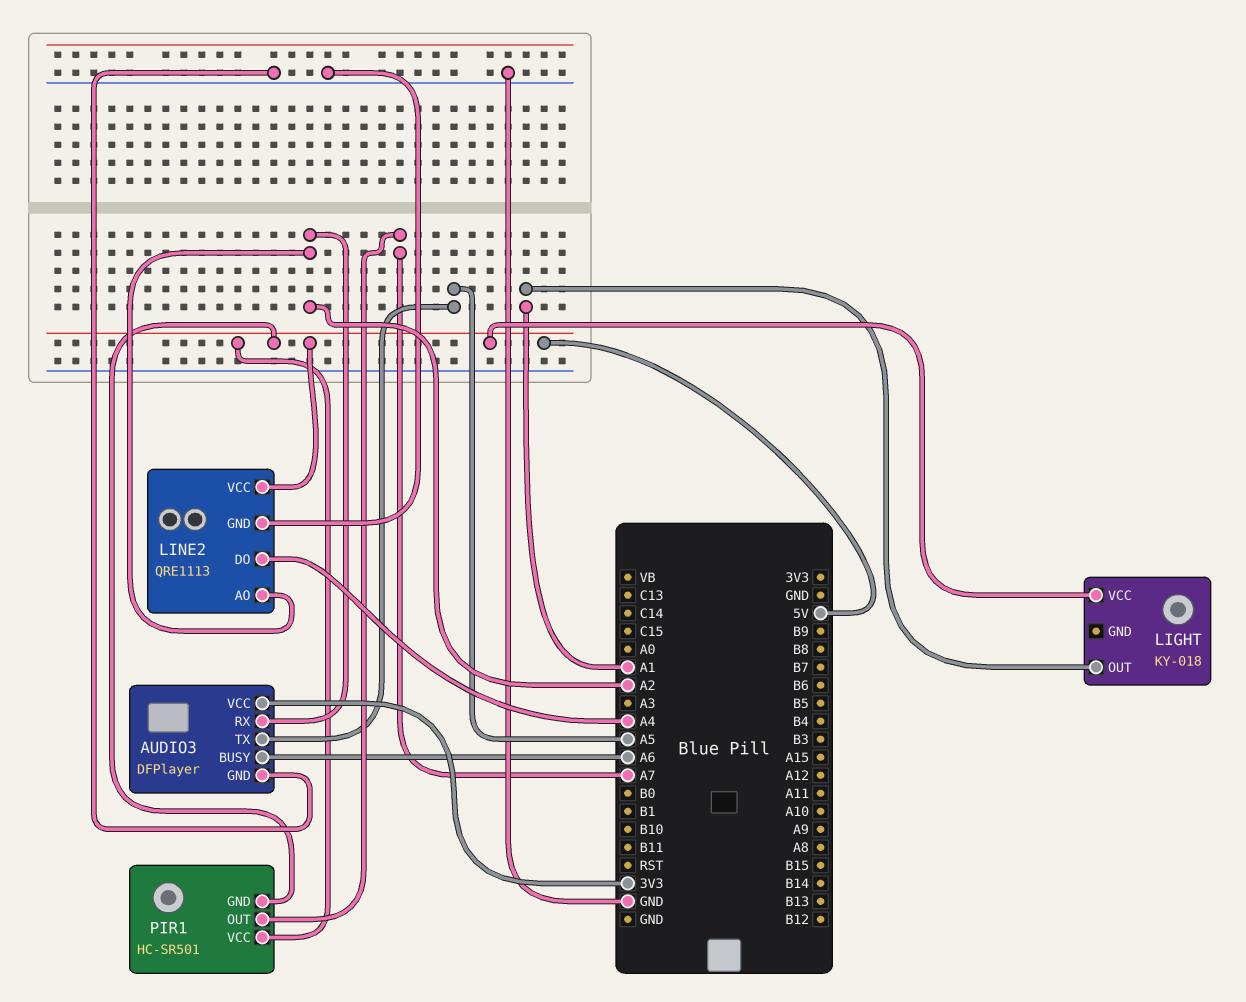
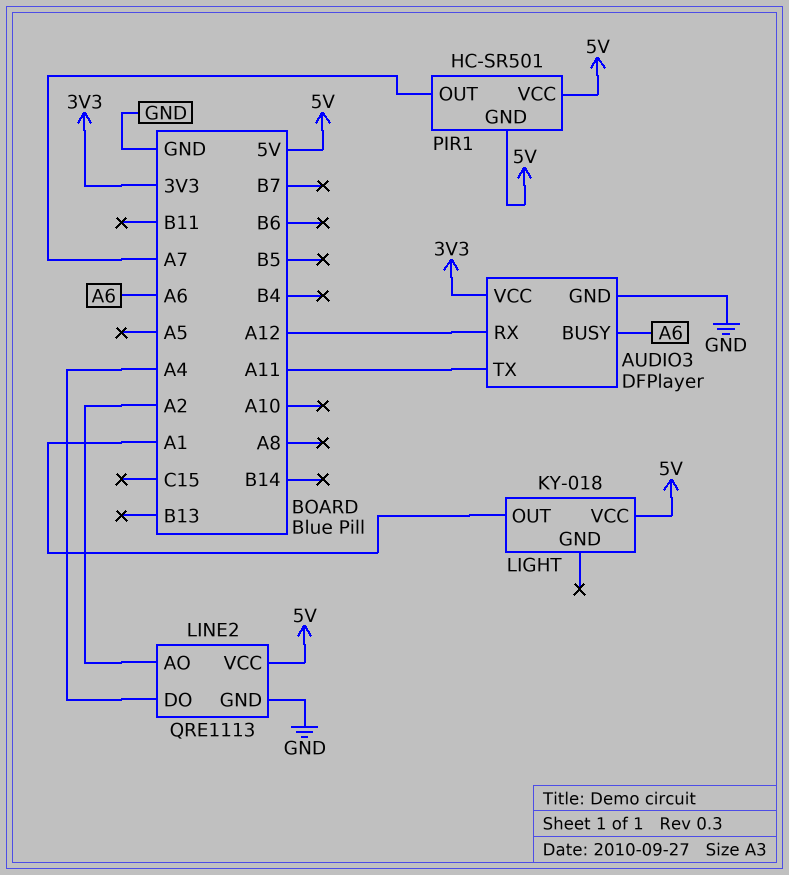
AUDIO3 pin RX: A2 -> A12
AUDIO3 pin TX: A5 -> A11

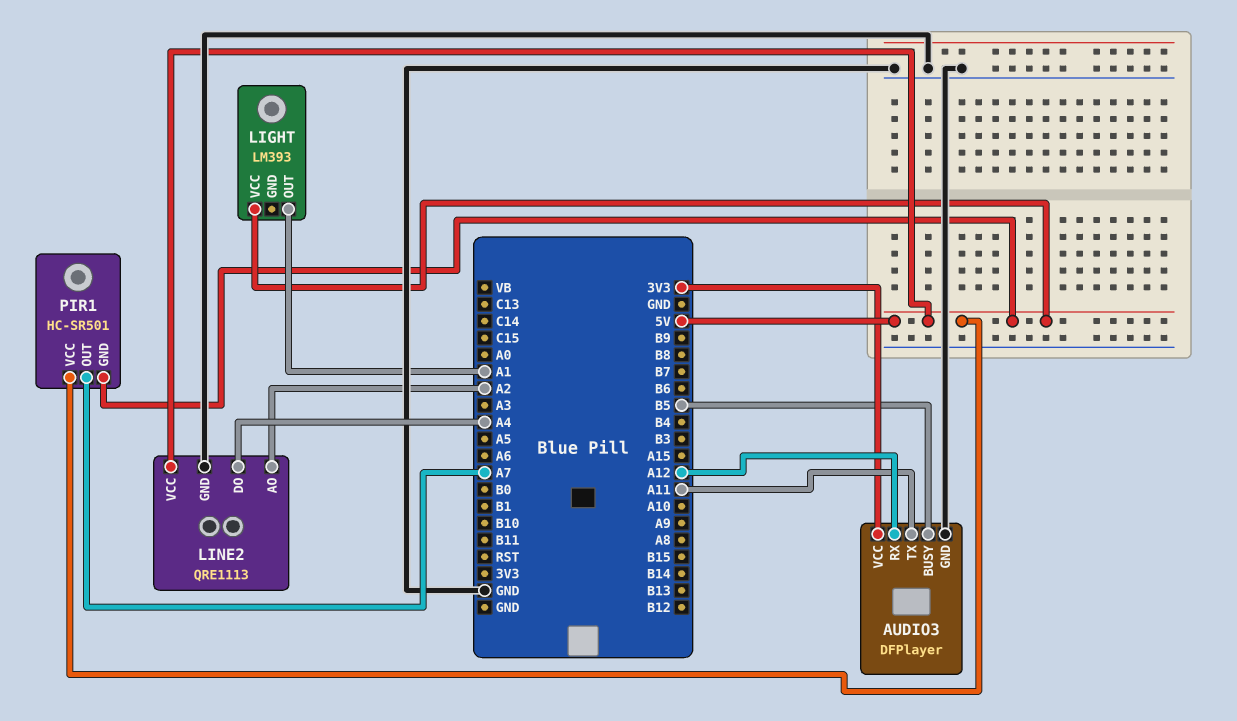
AUDIO3 pin BUSY: A6 -> B5
LIGHT: KY-018 -> LM393

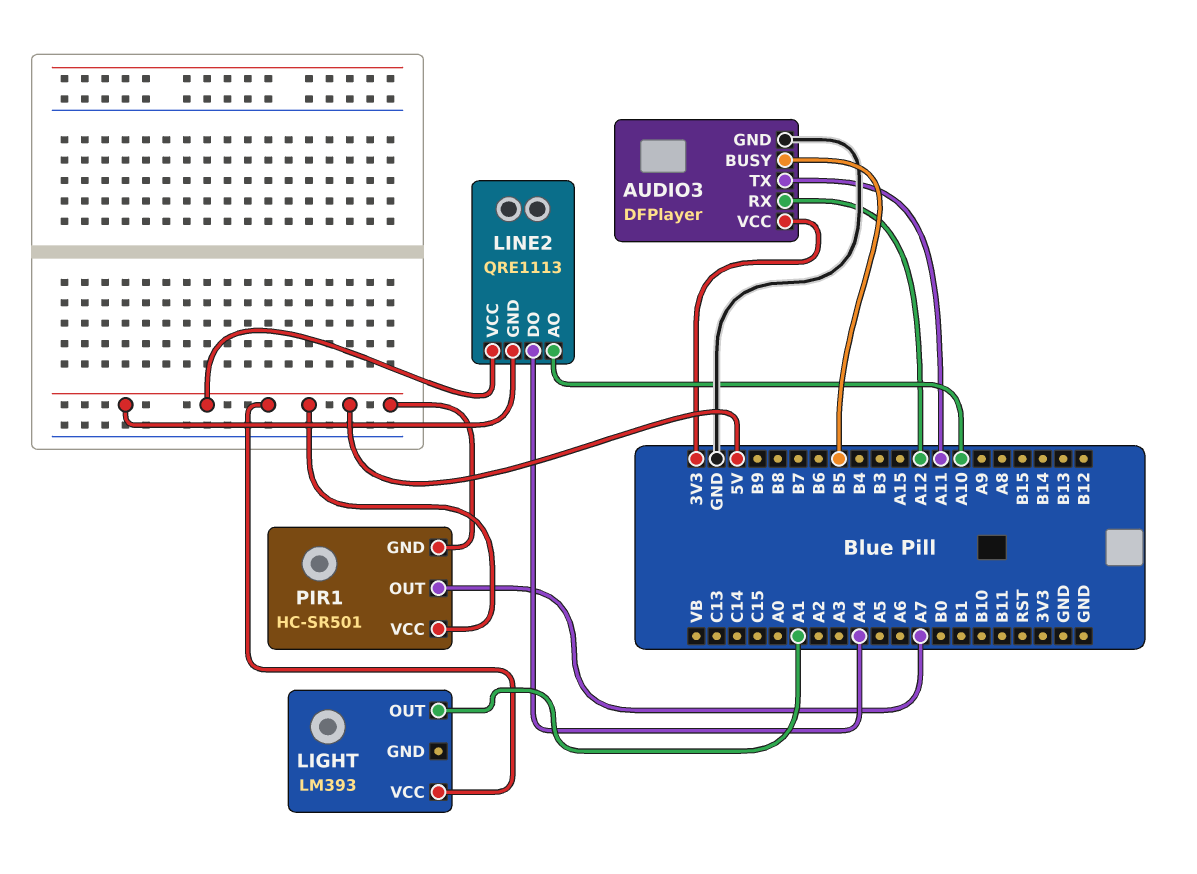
LINE2 pin AO: A2 -> A10
LINE2 pin GND: GND -> 5V

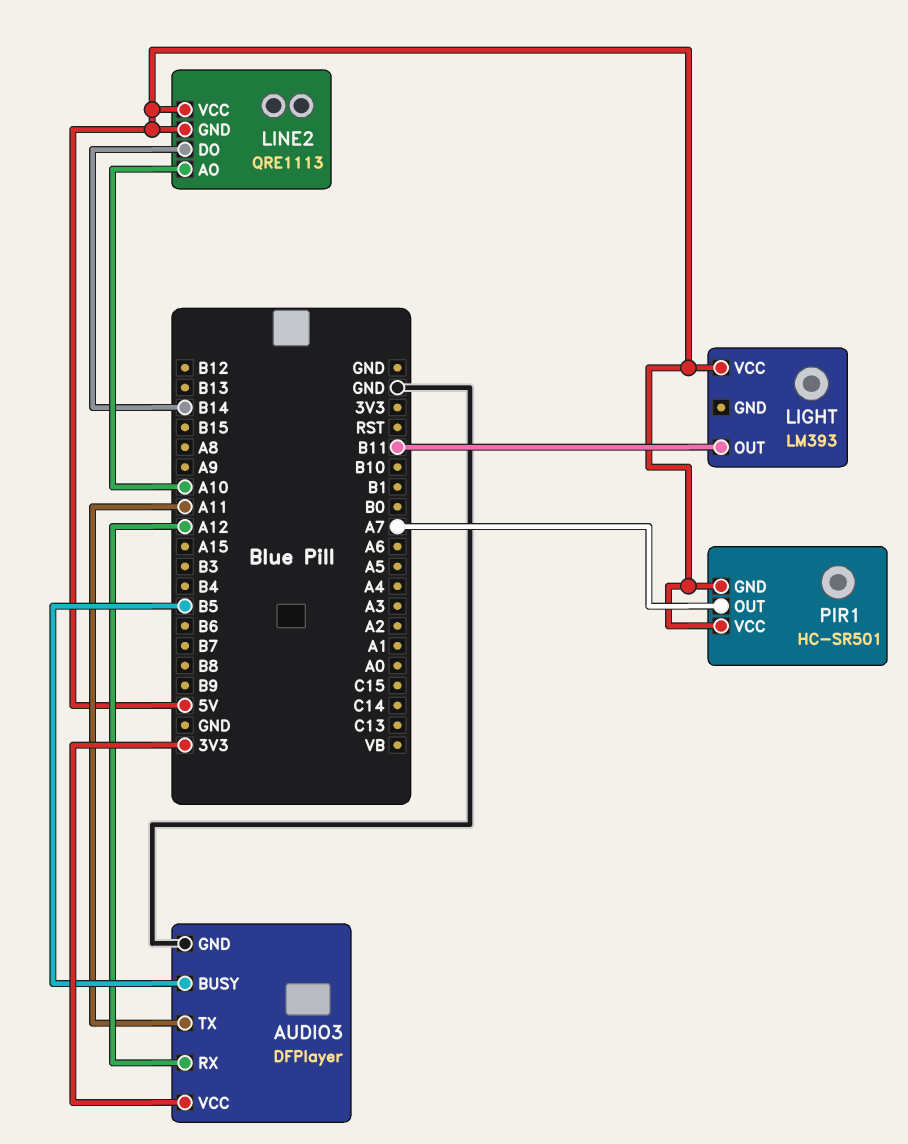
LIGHT pin OUT: A1 -> B11
LINE2 pin DO: A4 -> B14

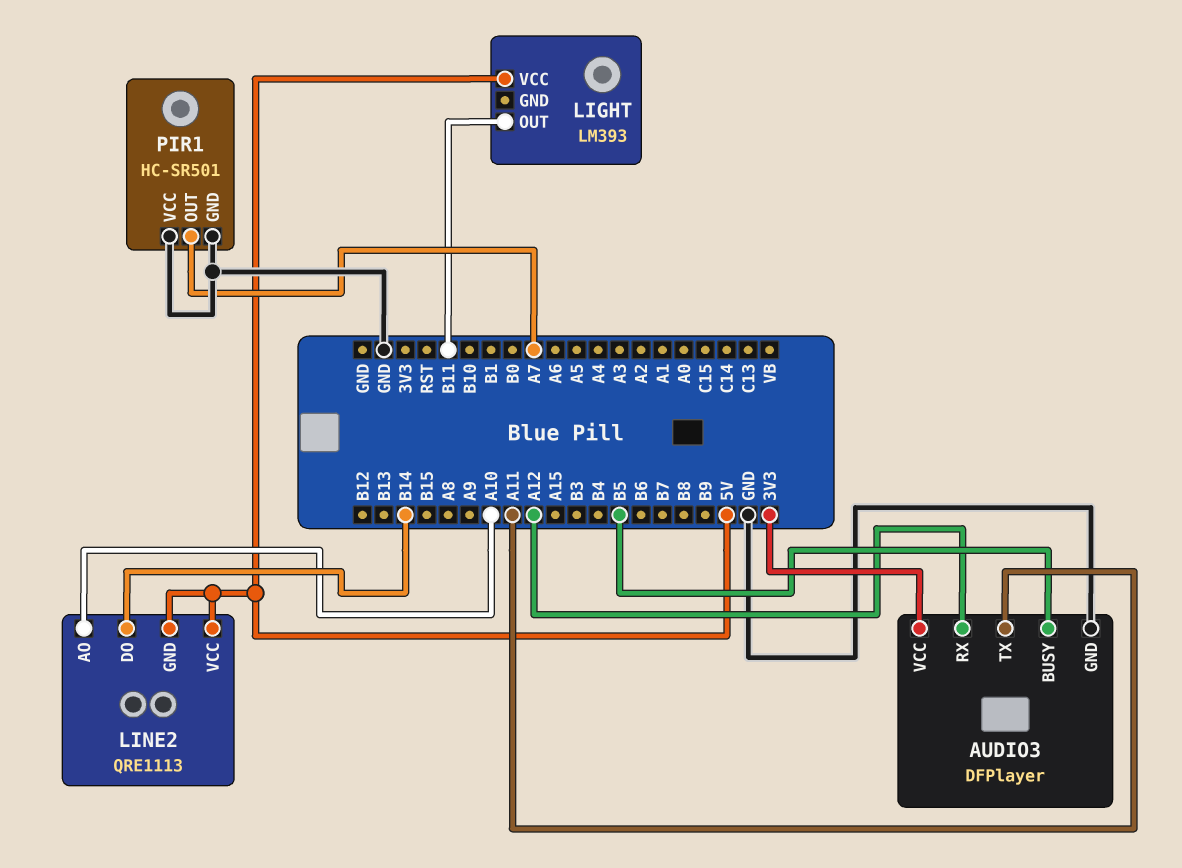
PIR1 pin GND: 5V -> GND
PIR1 pin VCC: 5V -> GND

